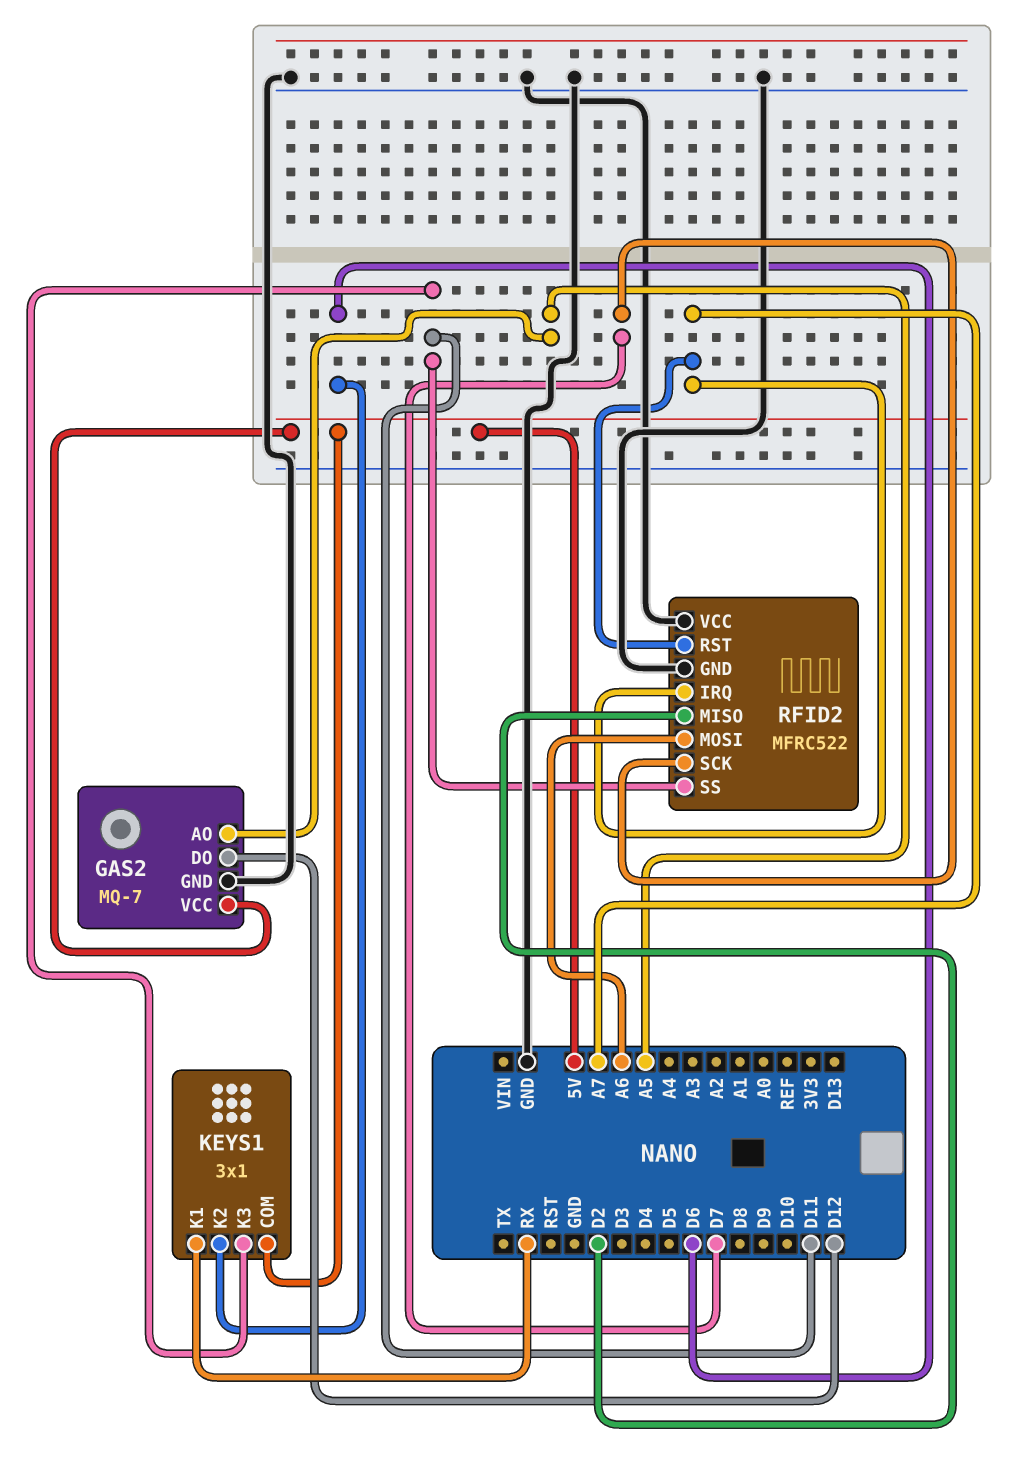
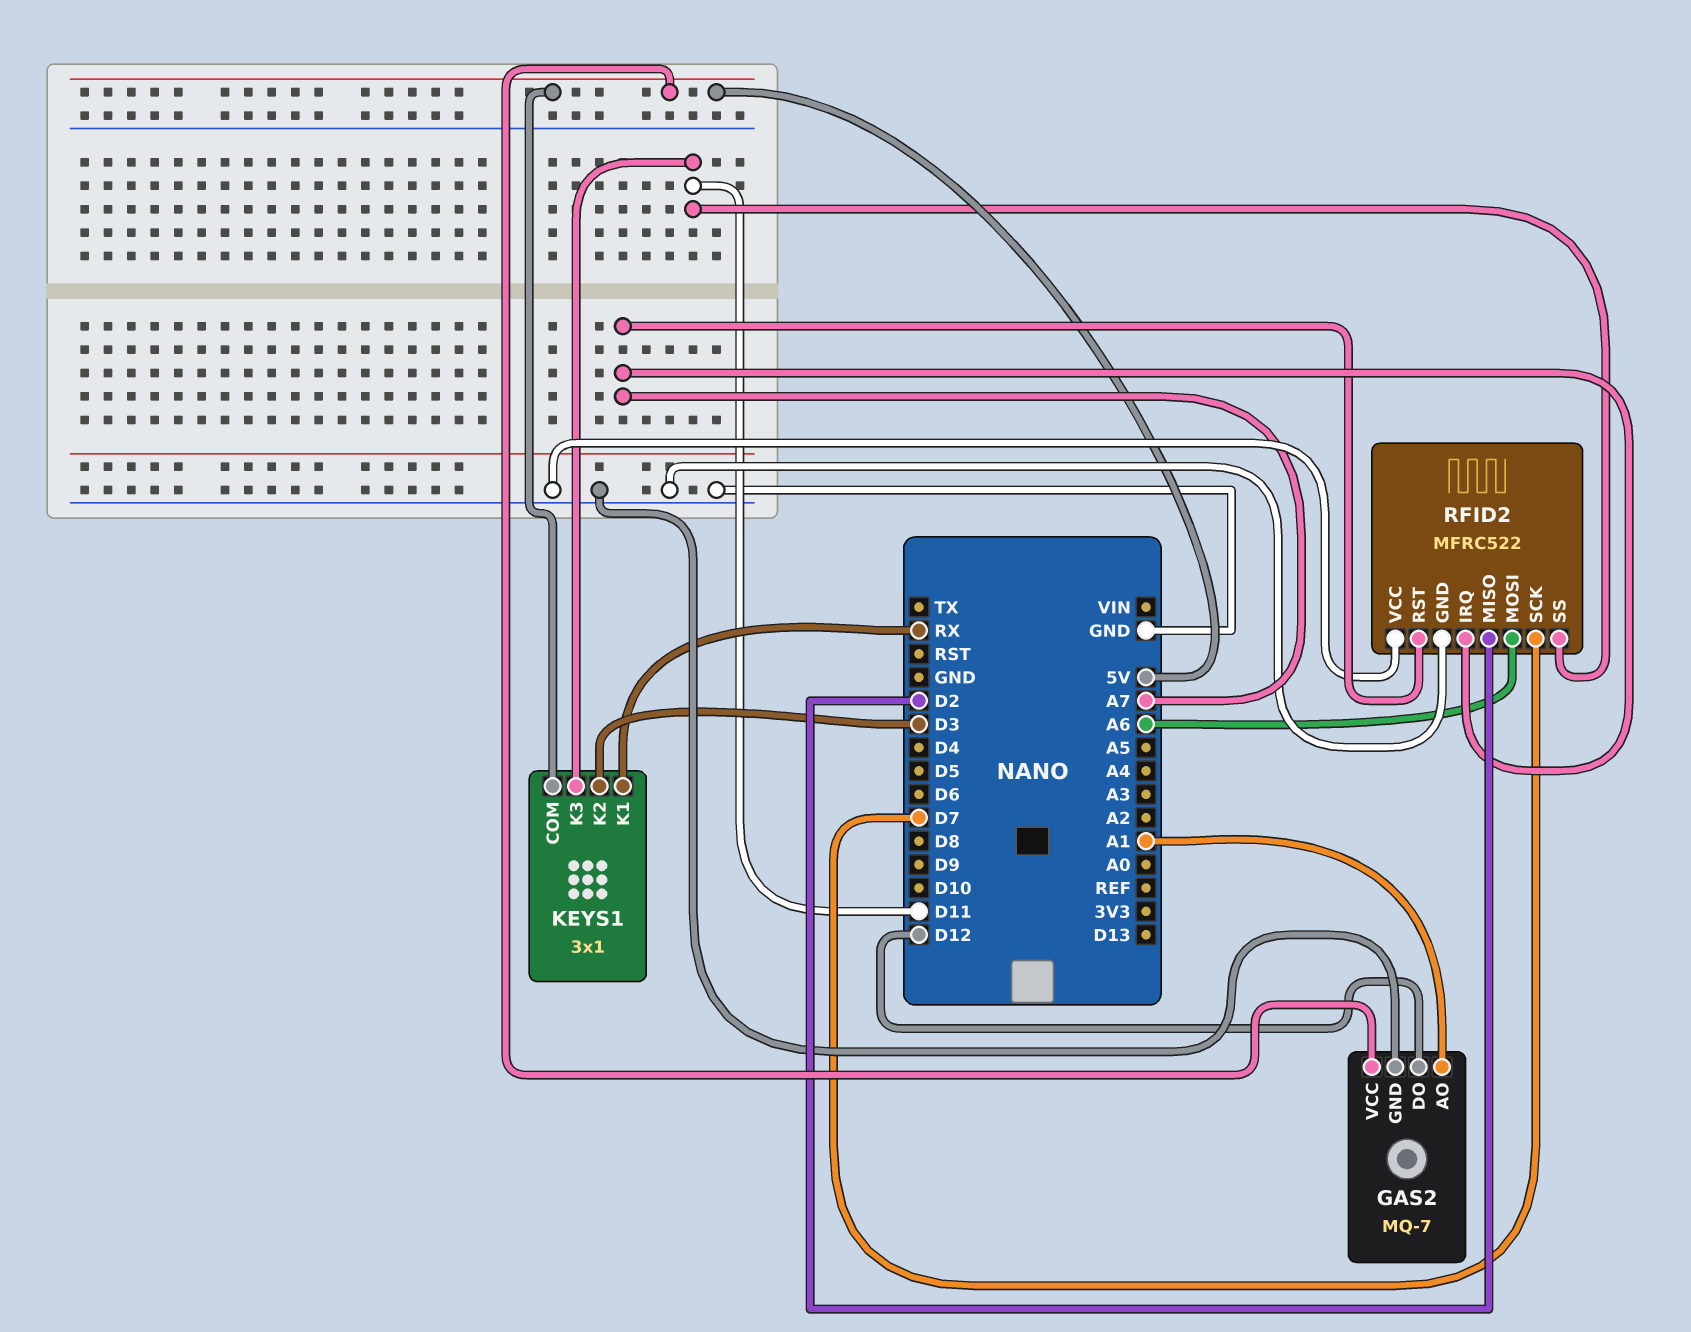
GAS2 pin AO: A5 -> A1
KEYS1 pin K2: D6 -> D3

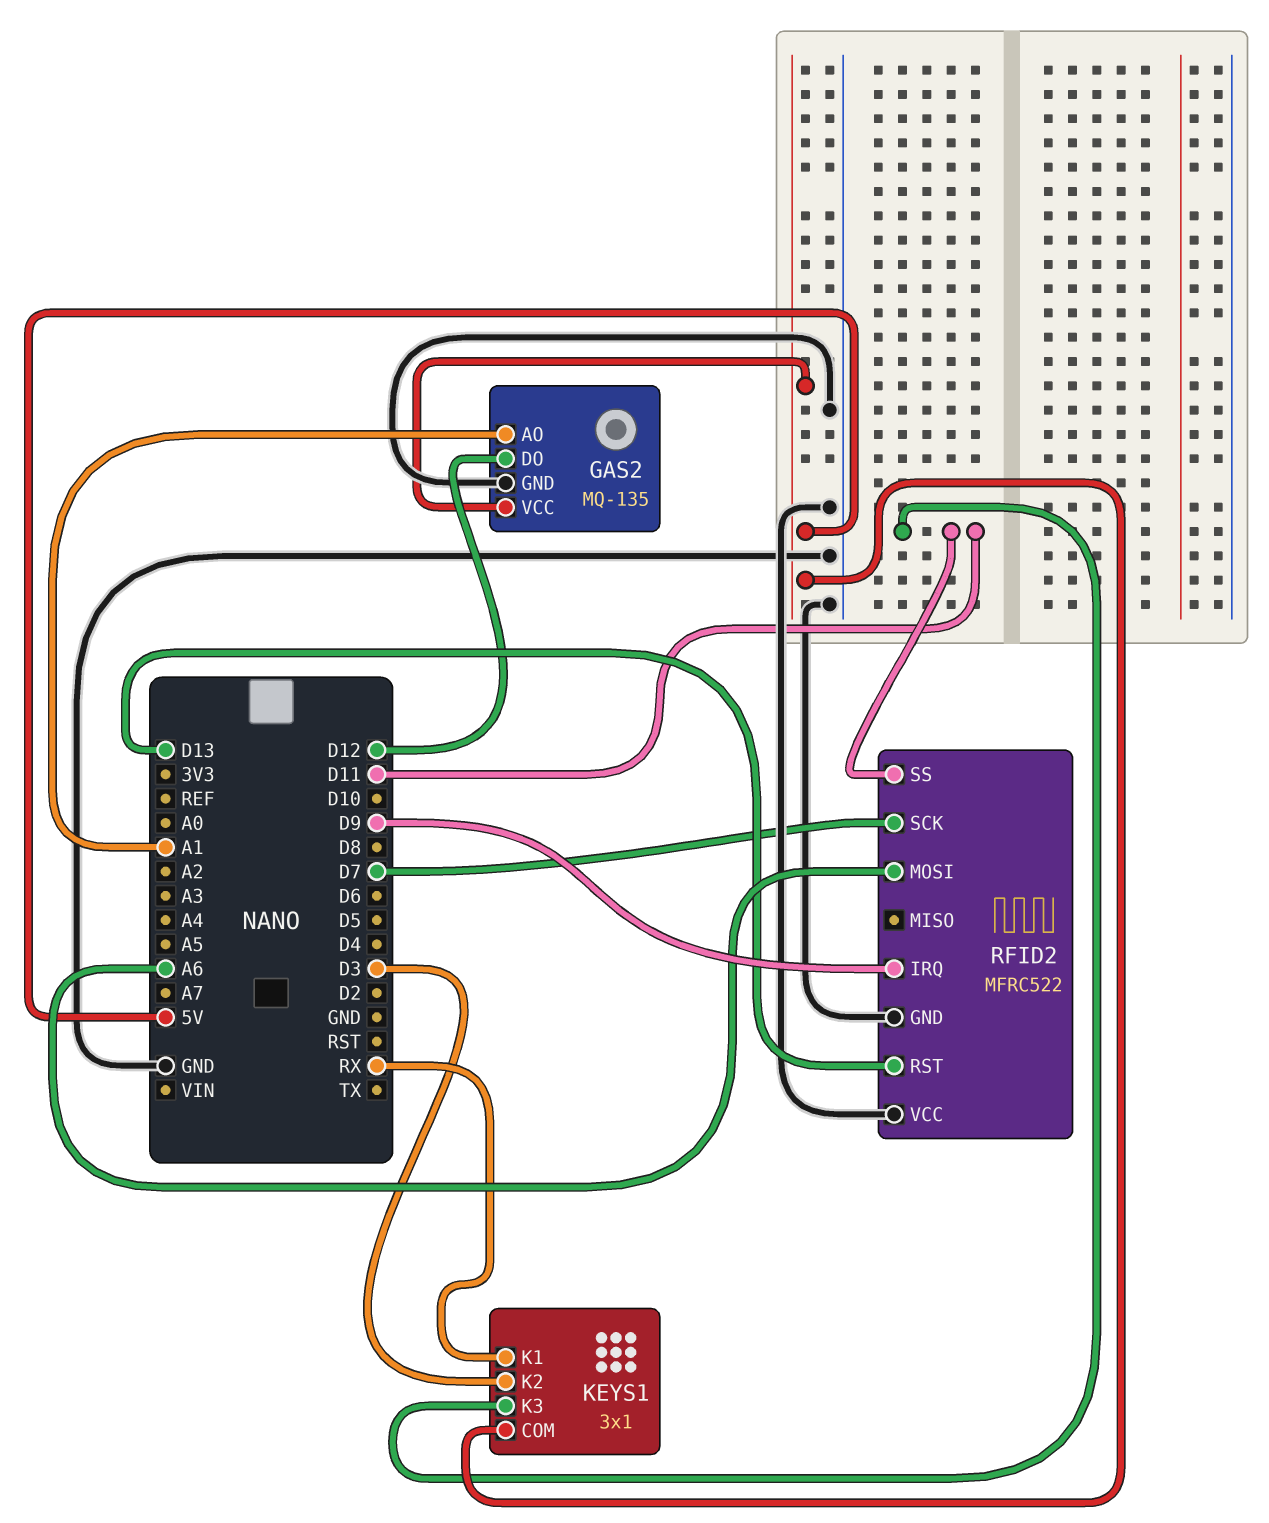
GAS2: MQ-7 -> MQ-135
RFID2 pin IRQ: A7 -> D9
RFID2 pin MISO: D2 -> none
RFID2 pin RST: A7 -> D13

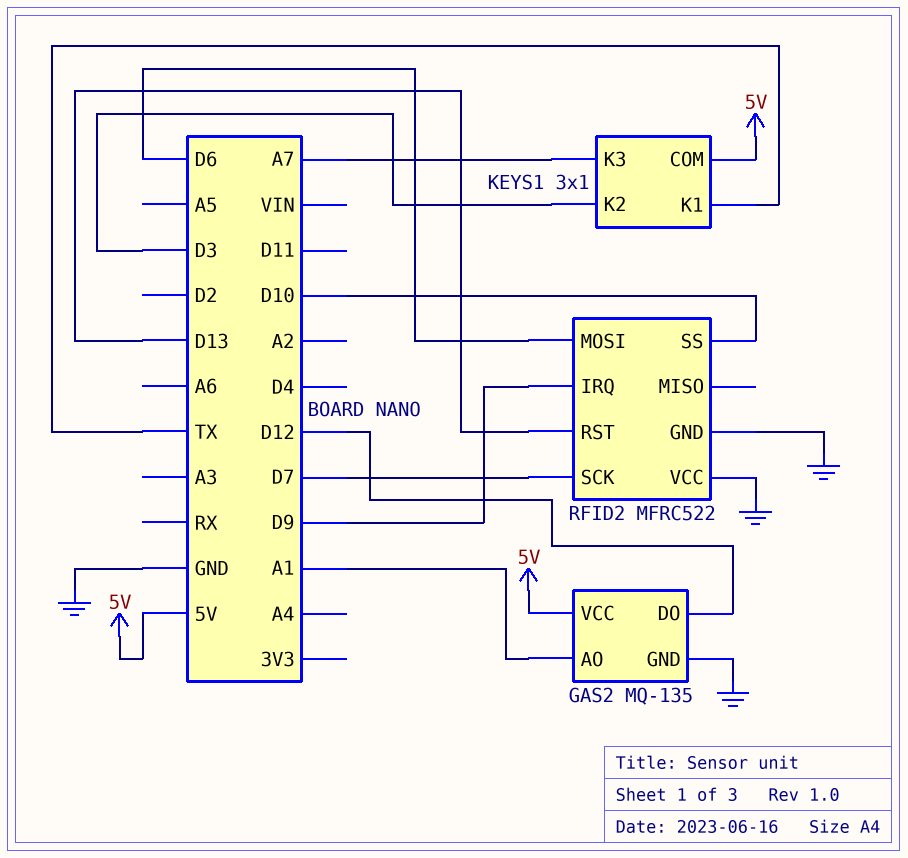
KEYS1 pin K1: RX -> TX
KEYS1 pin K3: D11 -> A7
RFID2 pin MOSI: A6 -> D6
RFID2 pin SS: D11 -> D10

